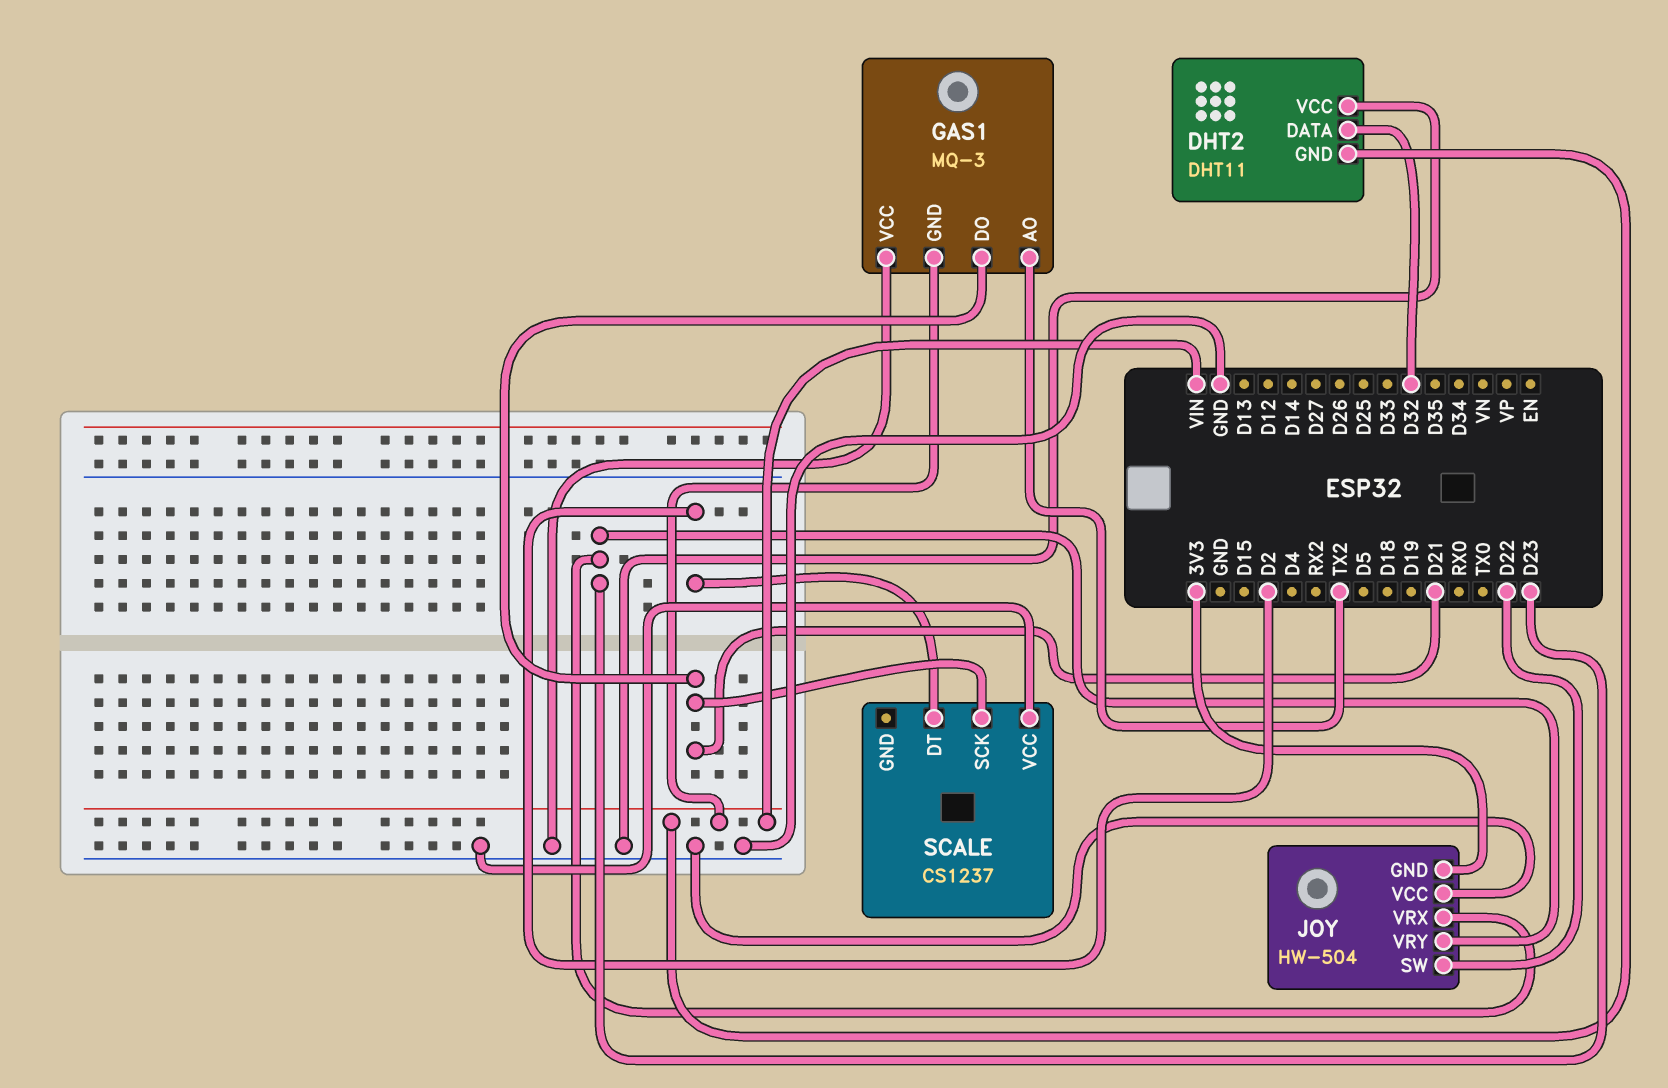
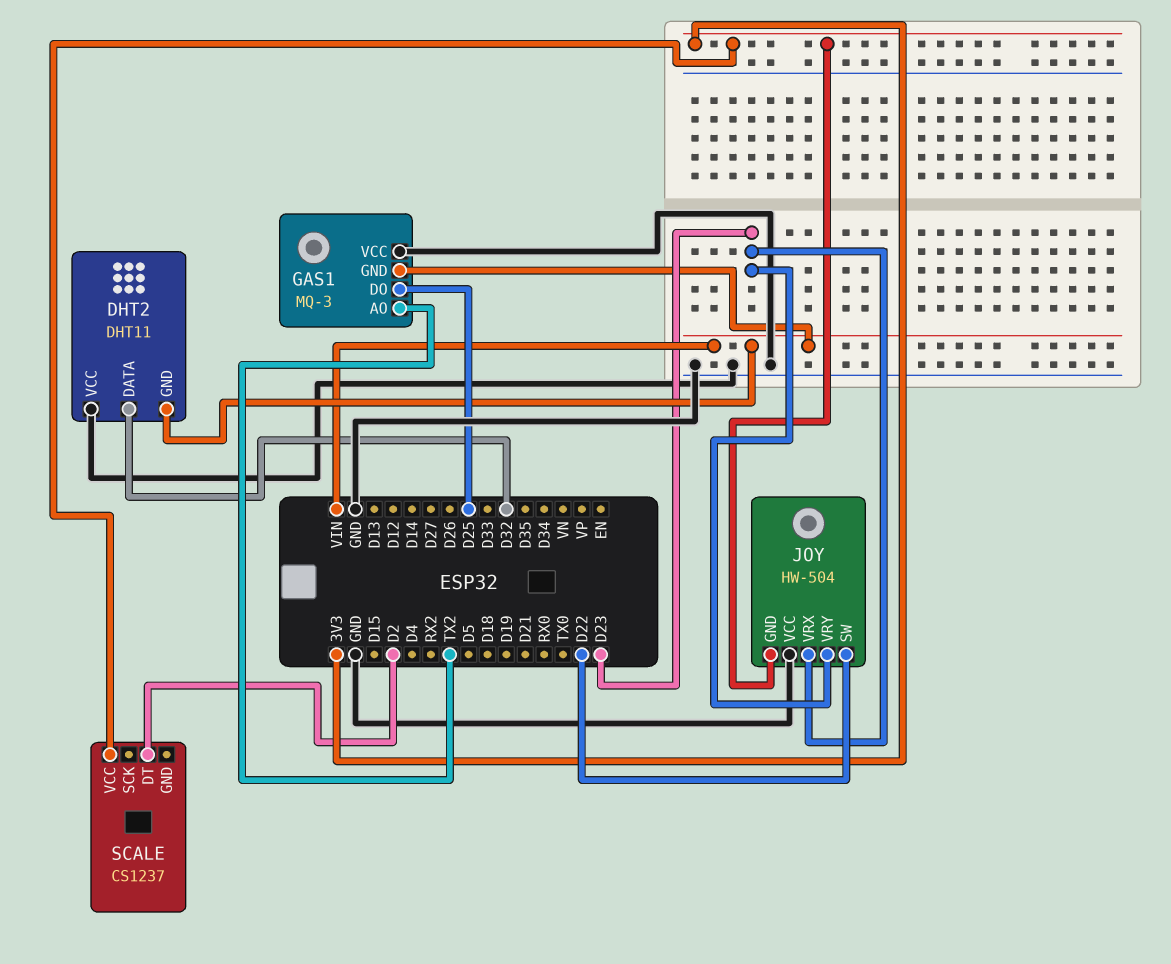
GAS1 pin DO: D21 -> D25
SCALE pin SCK: D21 -> none
SCALE pin VCC: GND -> 3V3

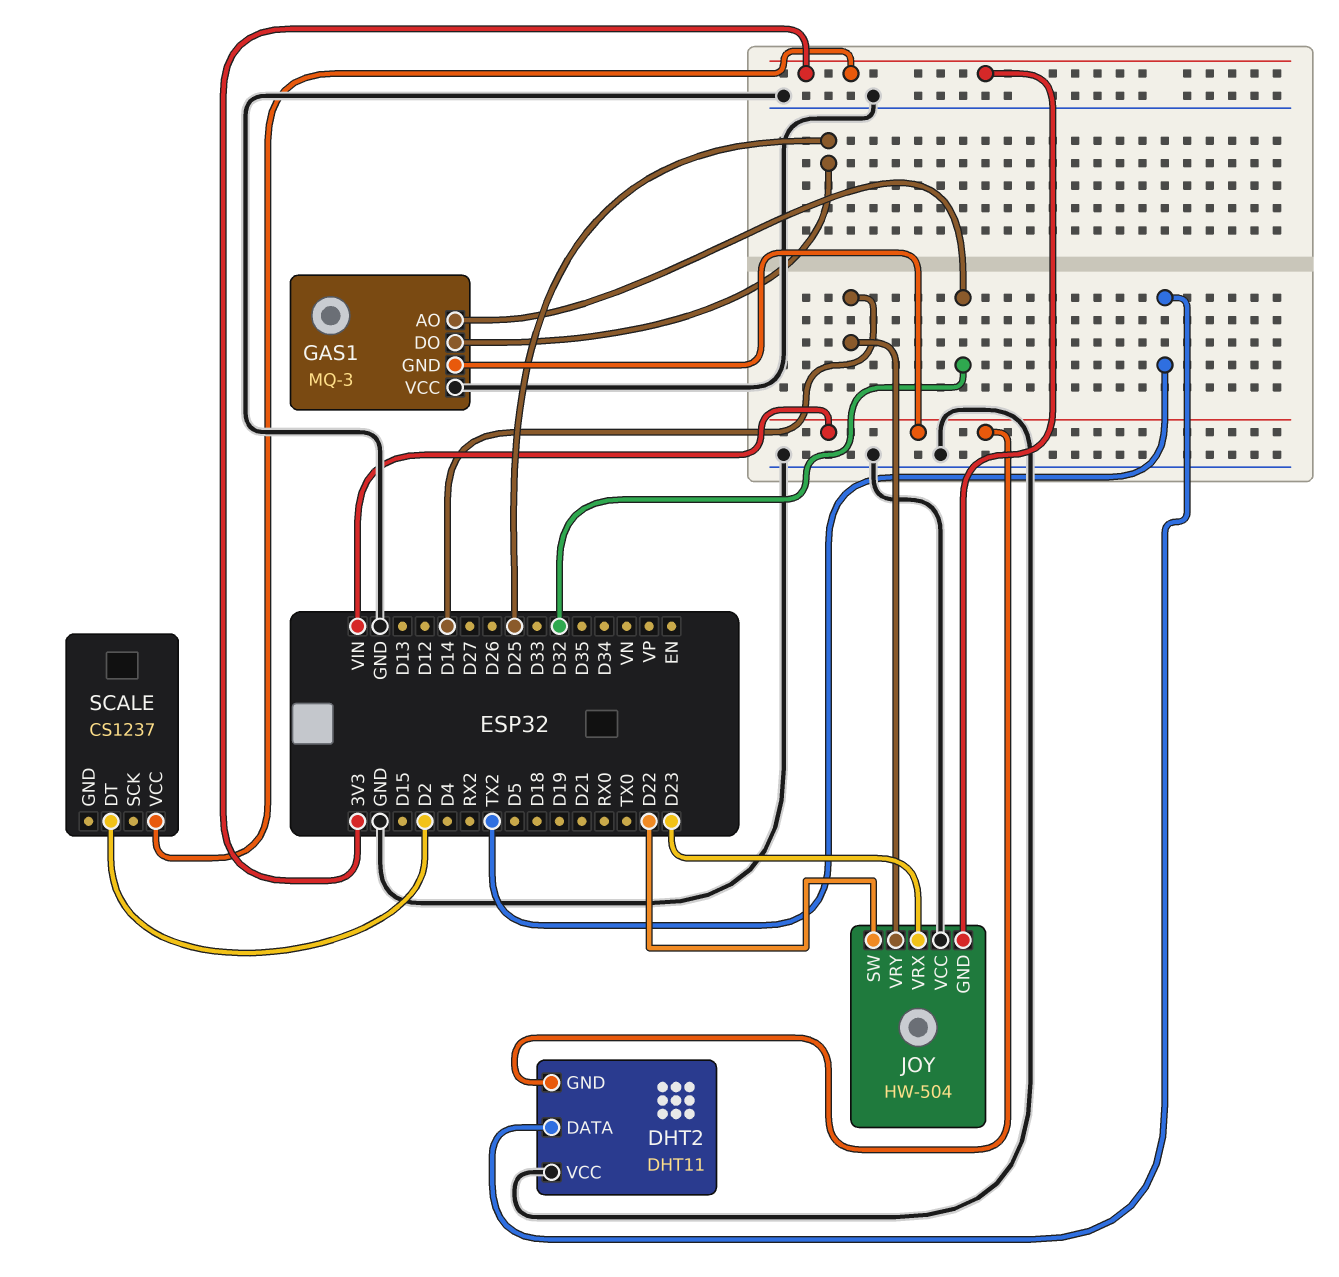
DHT2 pin DATA: D32 -> TX2
GAS1 pin AO: TX2 -> D32
JOY pin VRY: D23 -> D14

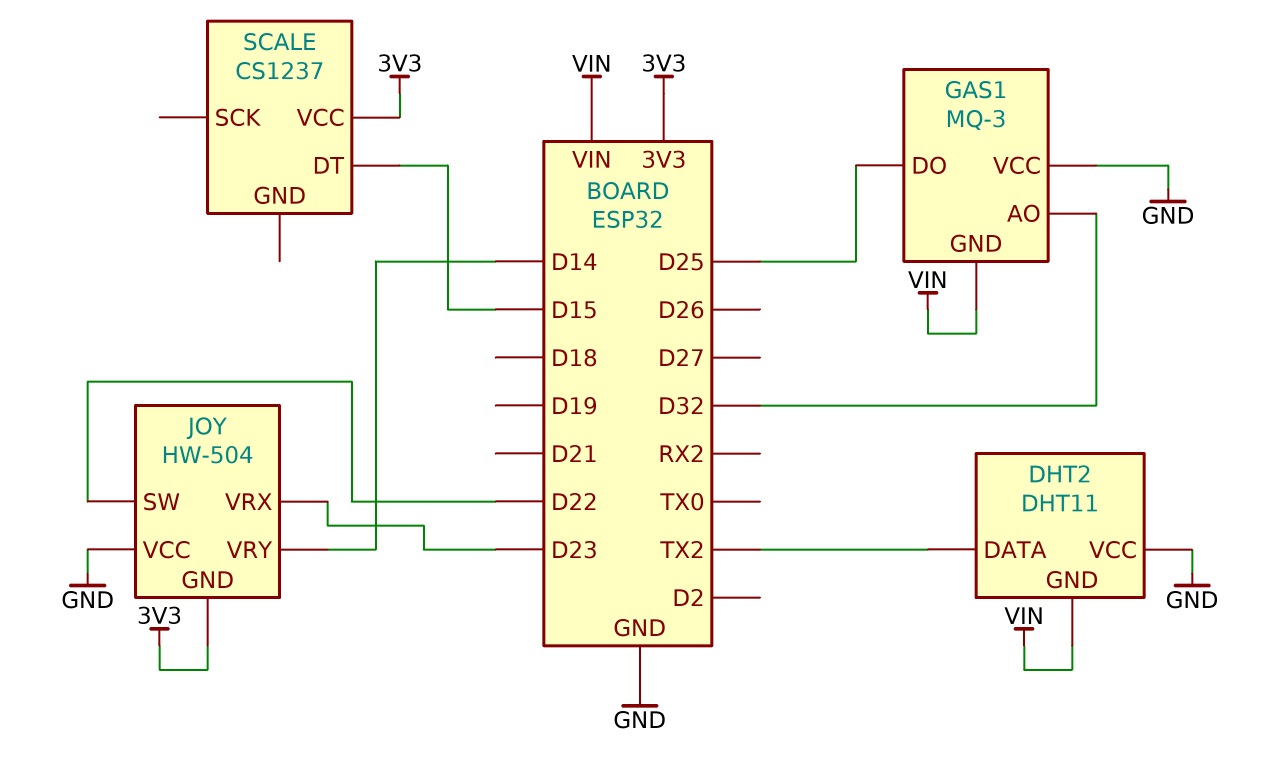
SCALE pin DT: D2 -> D15

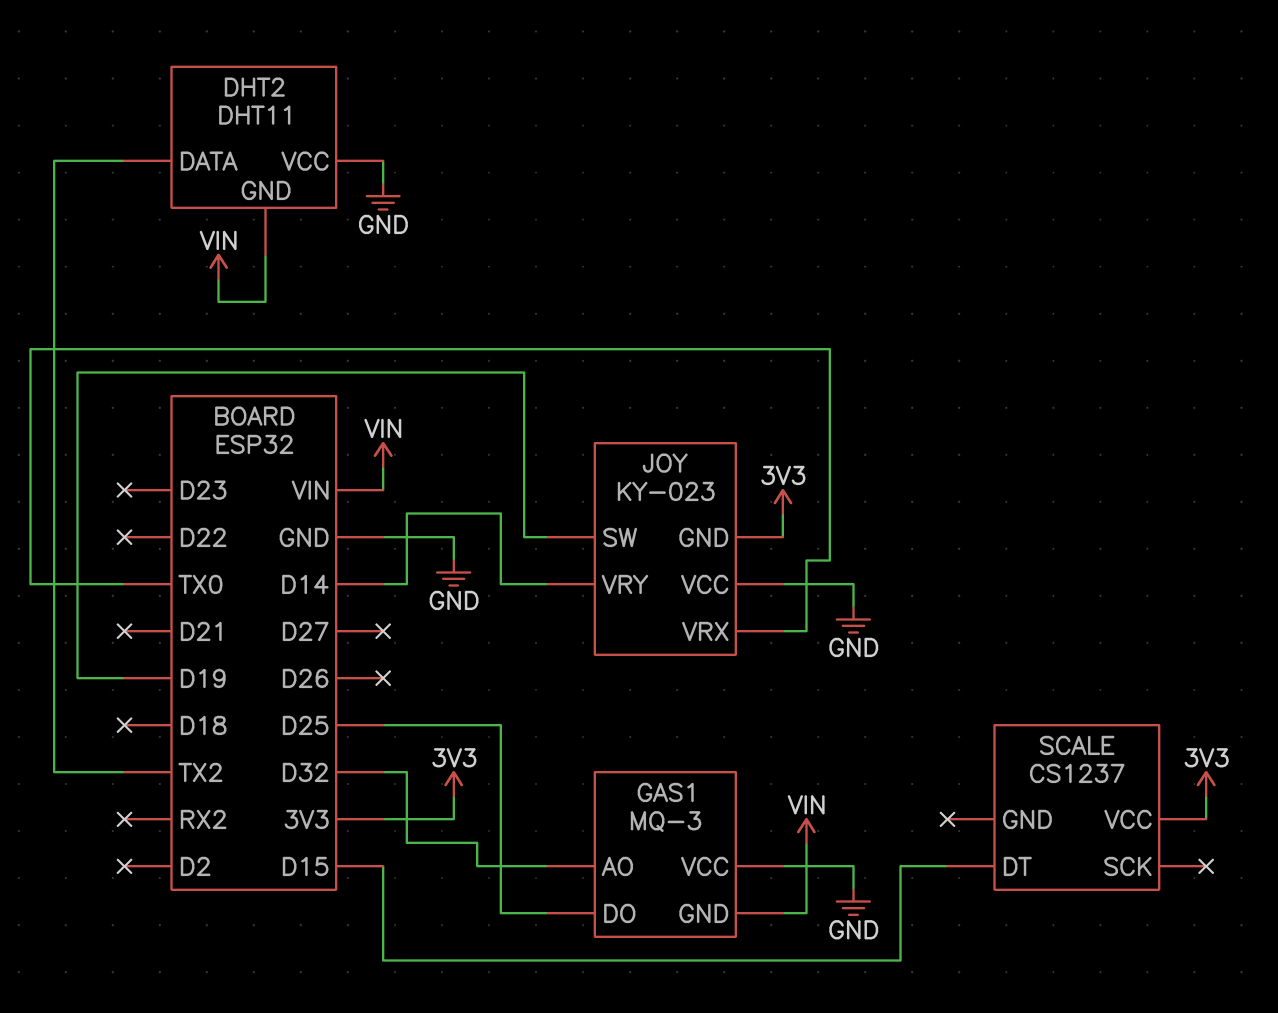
JOY: HW-504 -> KY-023
JOY pin SW: D22 -> D19
JOY pin VRX: D23 -> TX0

